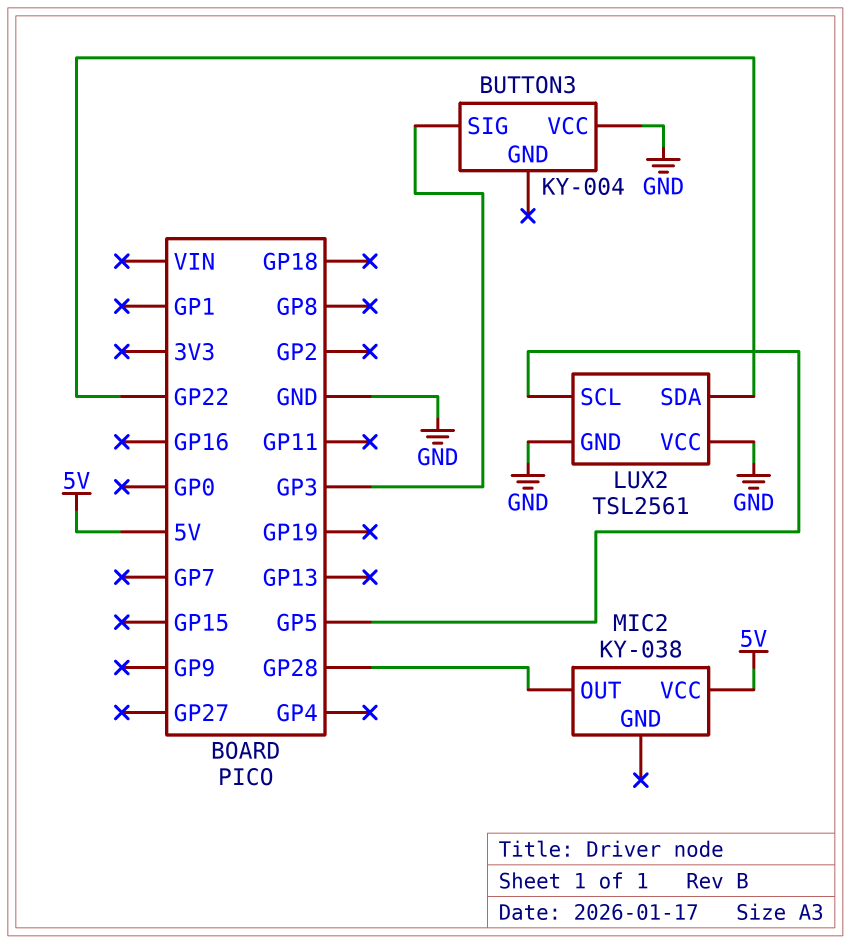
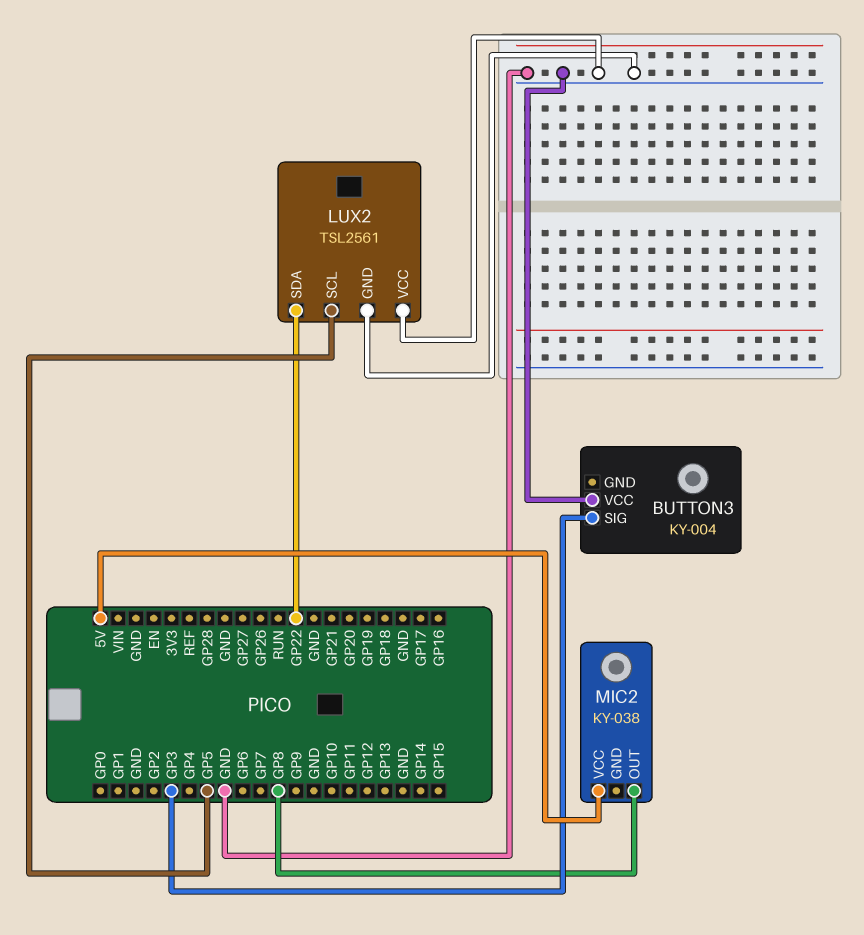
MIC2 pin OUT: GP28 -> GP8

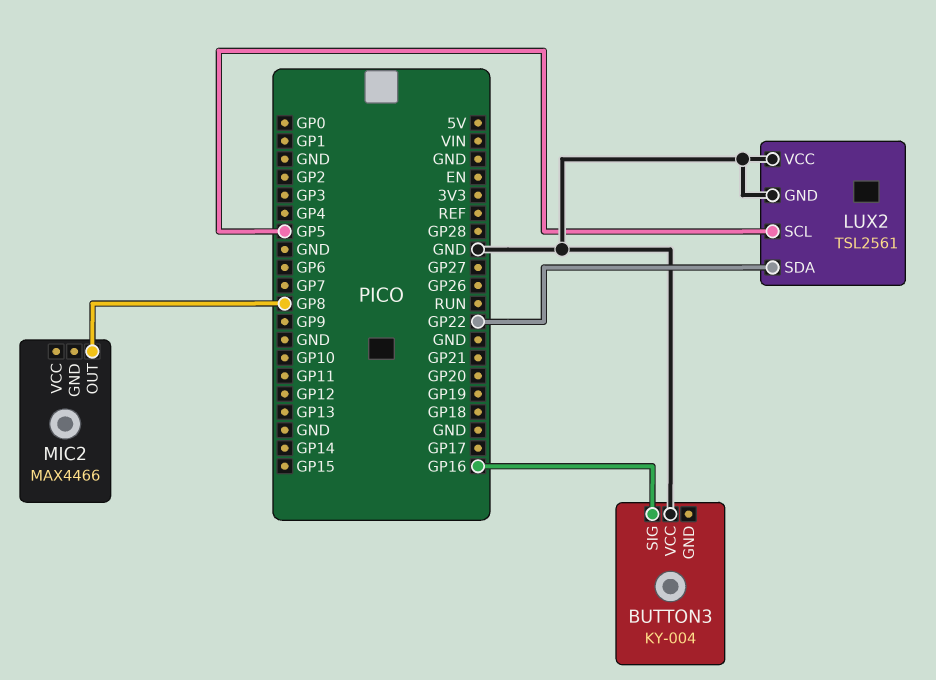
BUTTON3 pin SIG: GP3 -> GP16
MIC2: KY-038 -> MAX4466
MIC2 pin VCC: 5V -> none

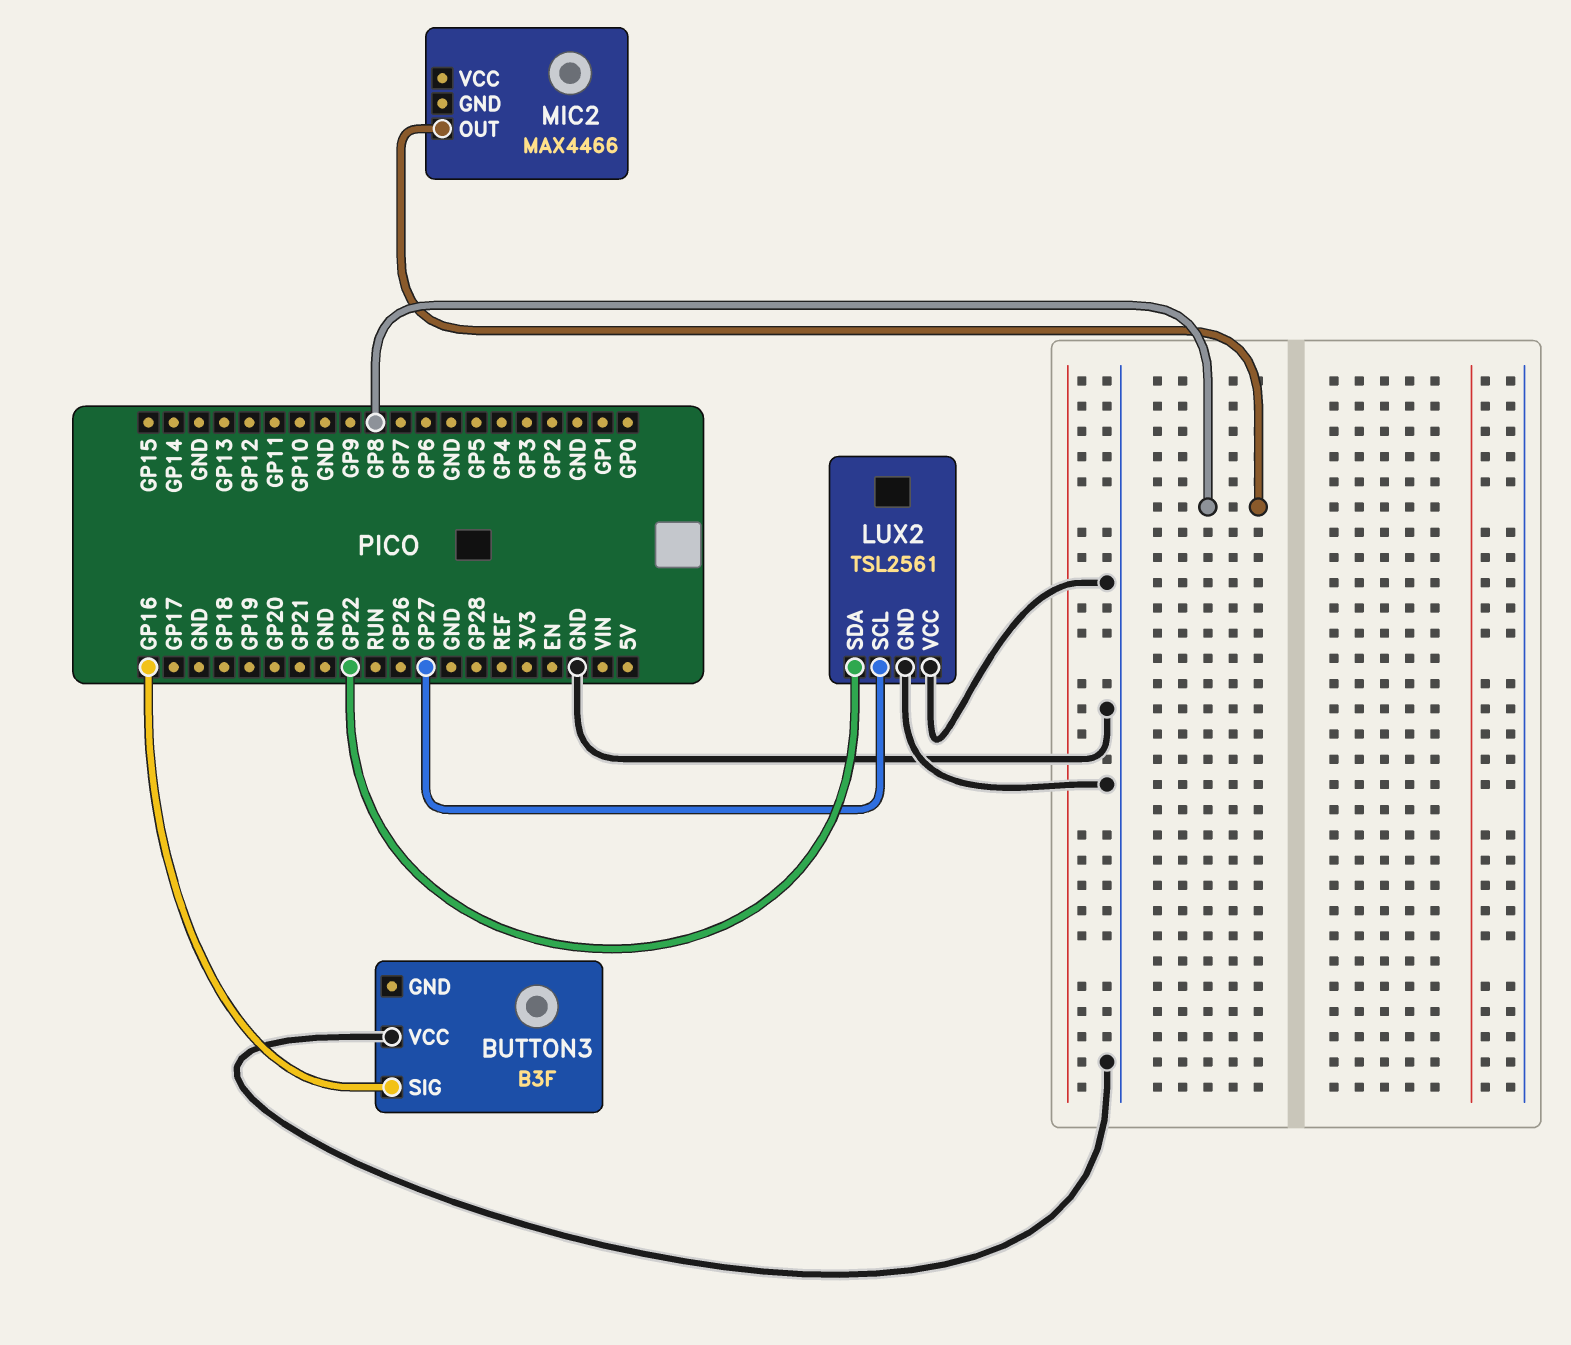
BUTTON3: KY-004 -> B3F
LUX2 pin SCL: GP5 -> GP27

